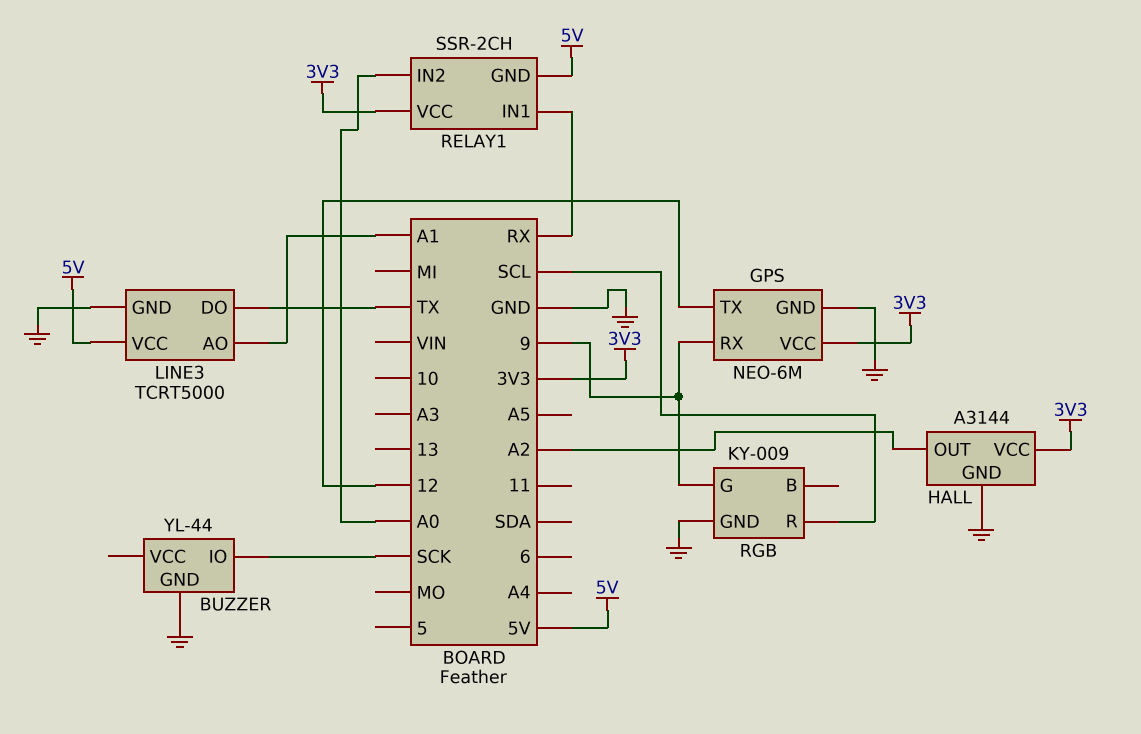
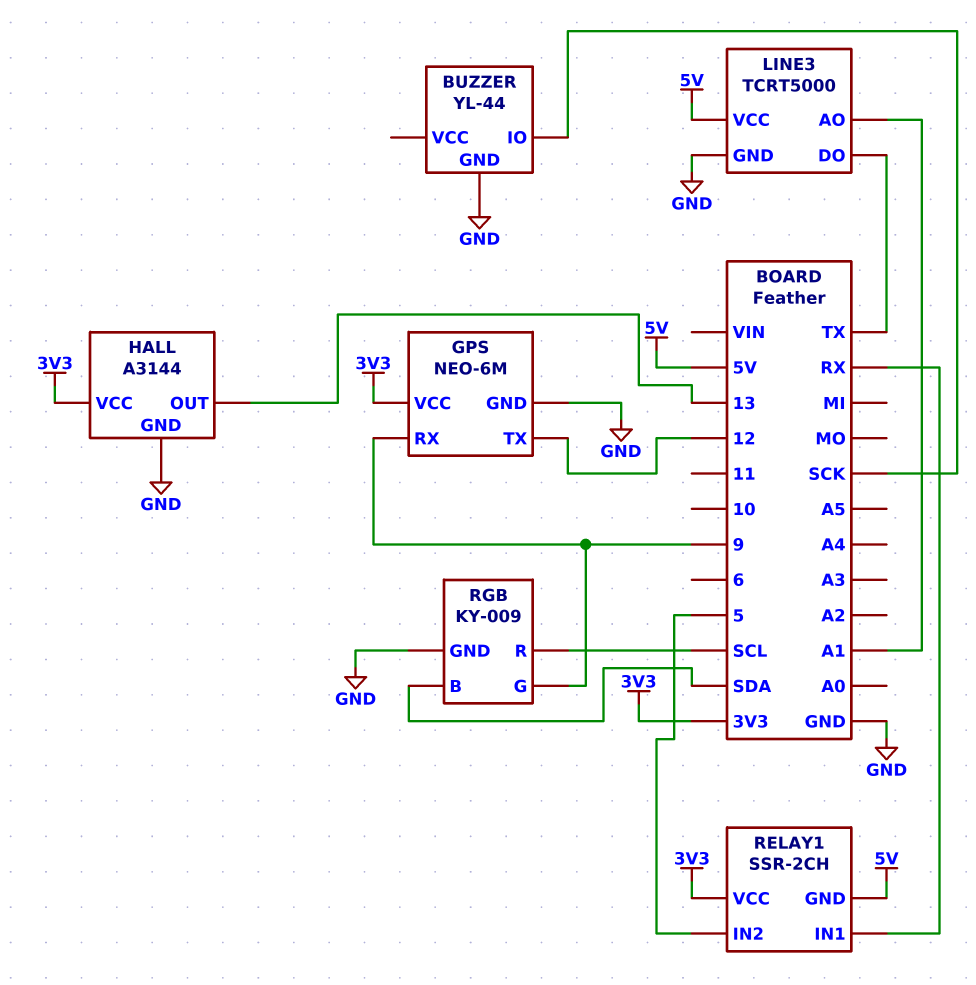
HALL pin OUT: A2 -> 13
RELAY1 pin IN2: A0 -> 5
RGB pin B: none -> SDA

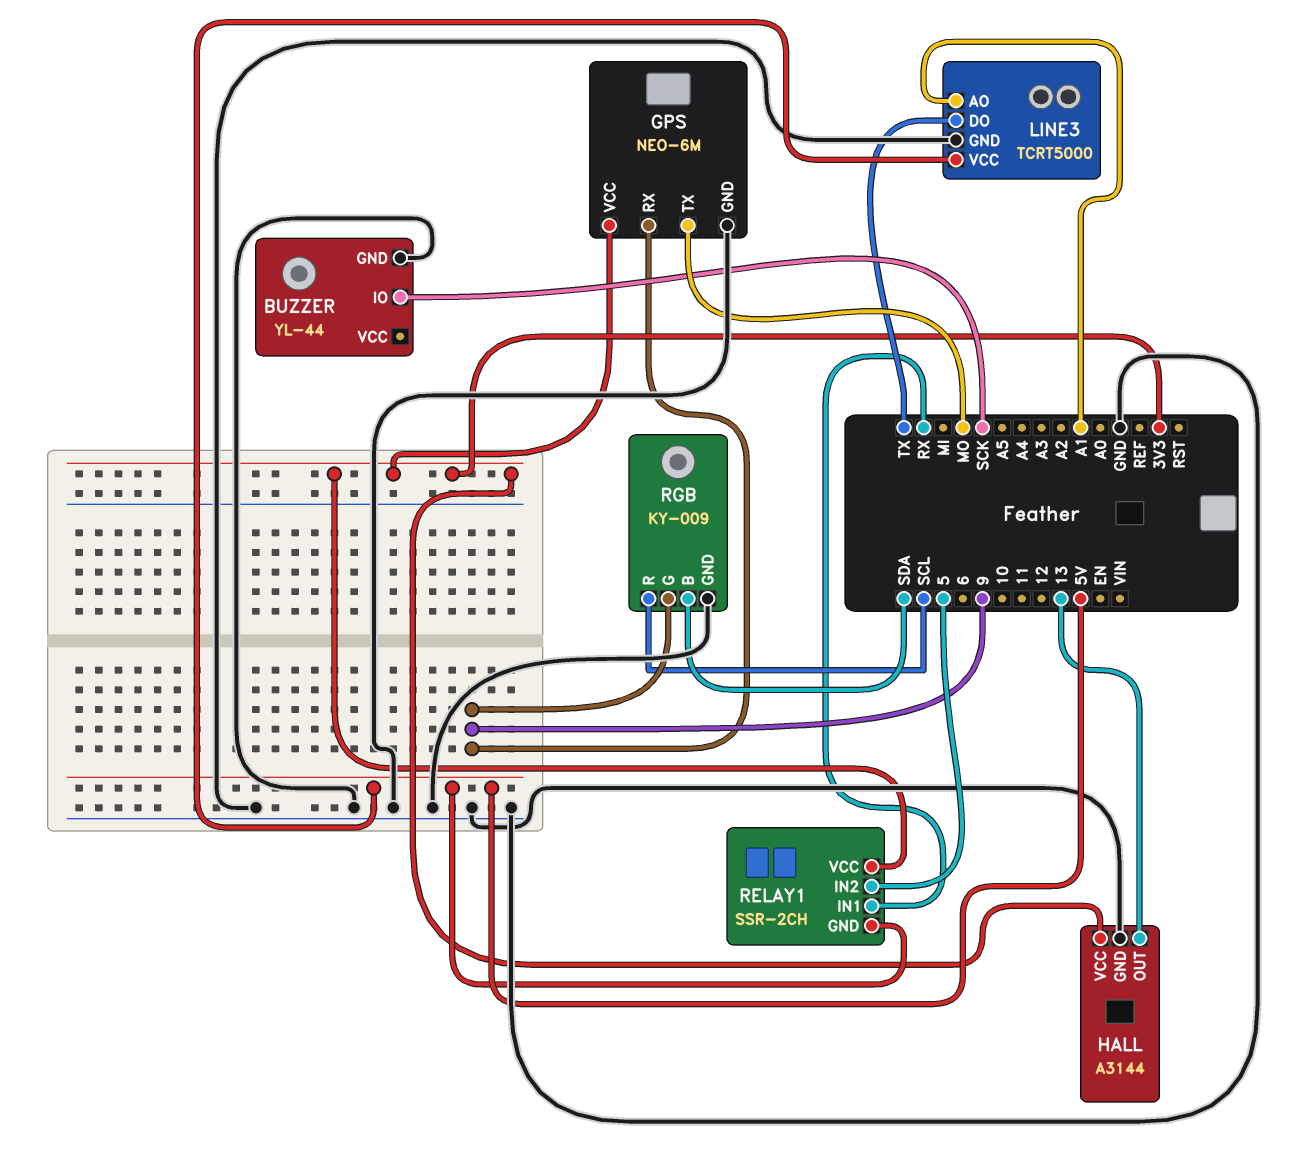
GPS pin TX: 12 -> MO

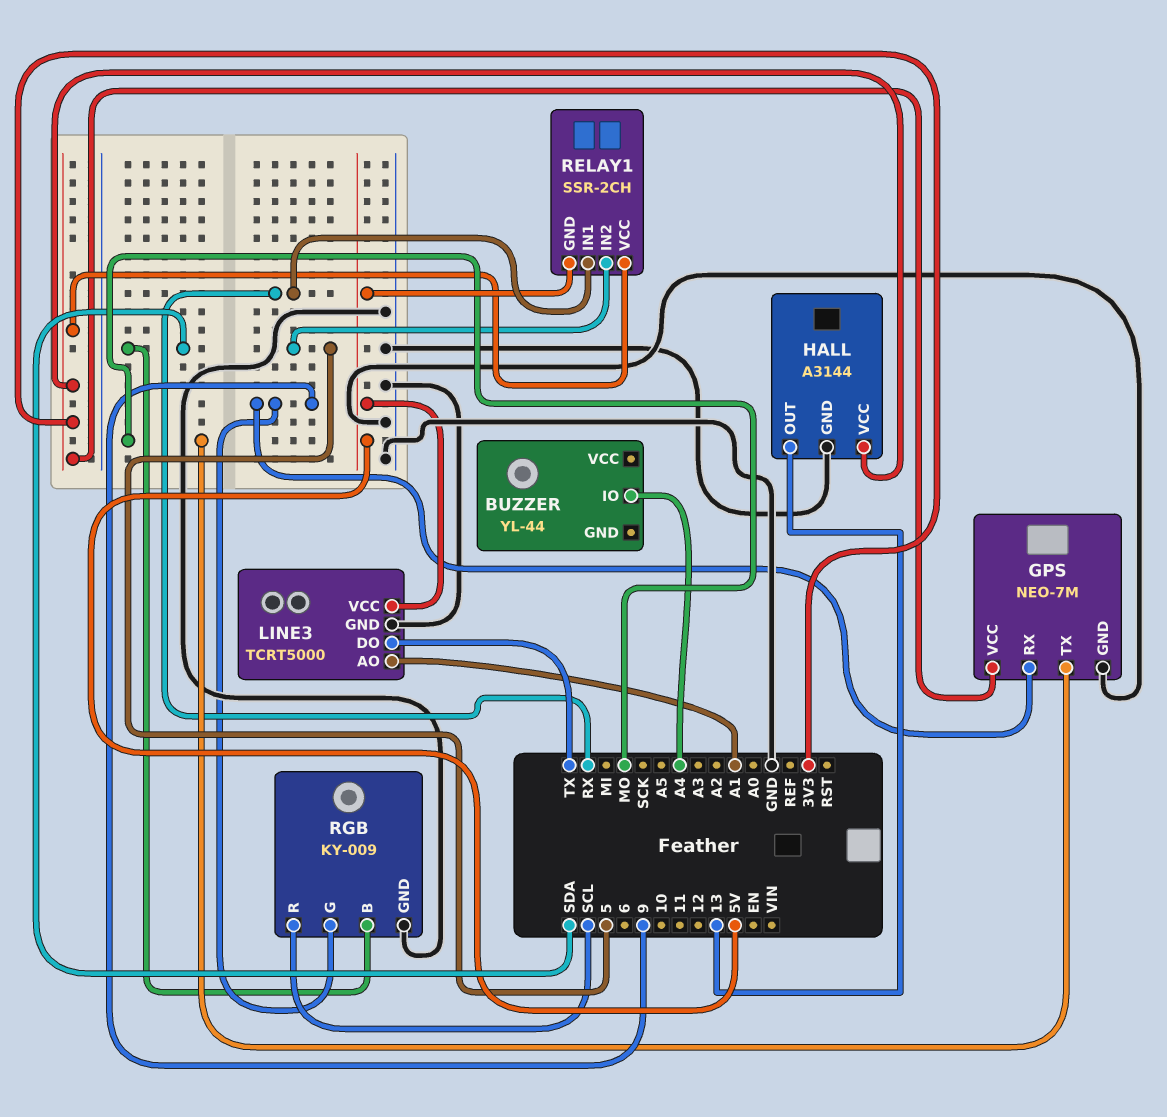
BUZZER pin GND: GND -> none
BUZZER pin IO: SCK -> A4
GPS: NEO-6M -> NEO-7M

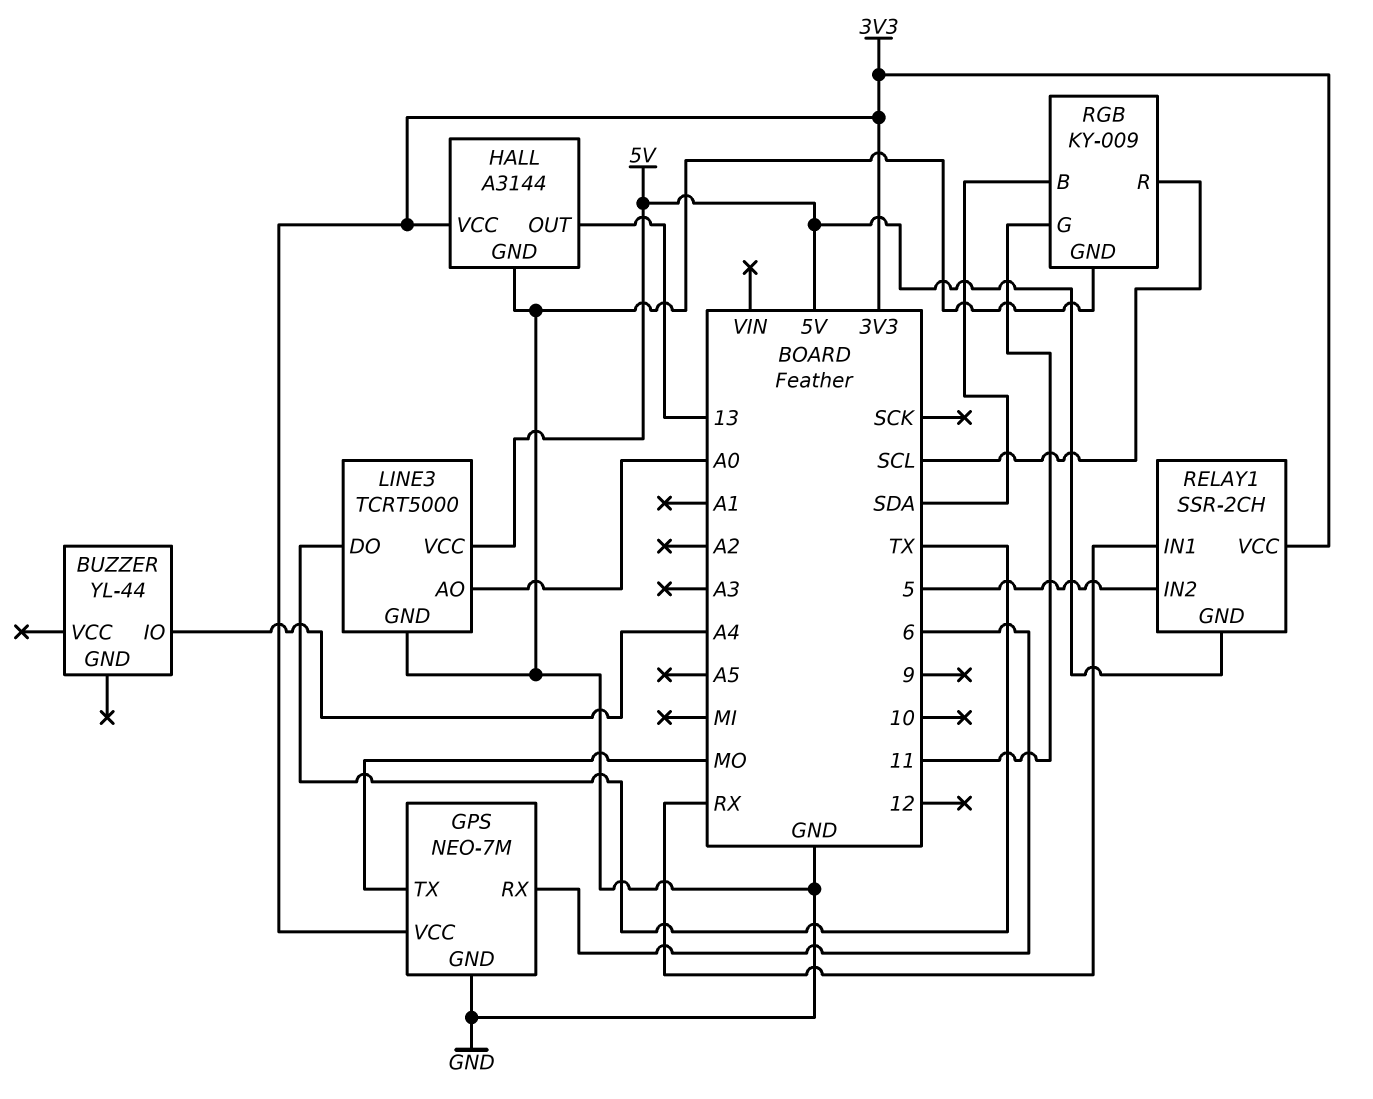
GPS pin RX: 9 -> 6
LINE3 pin AO: A1 -> A0
RGB pin G: 9 -> 11

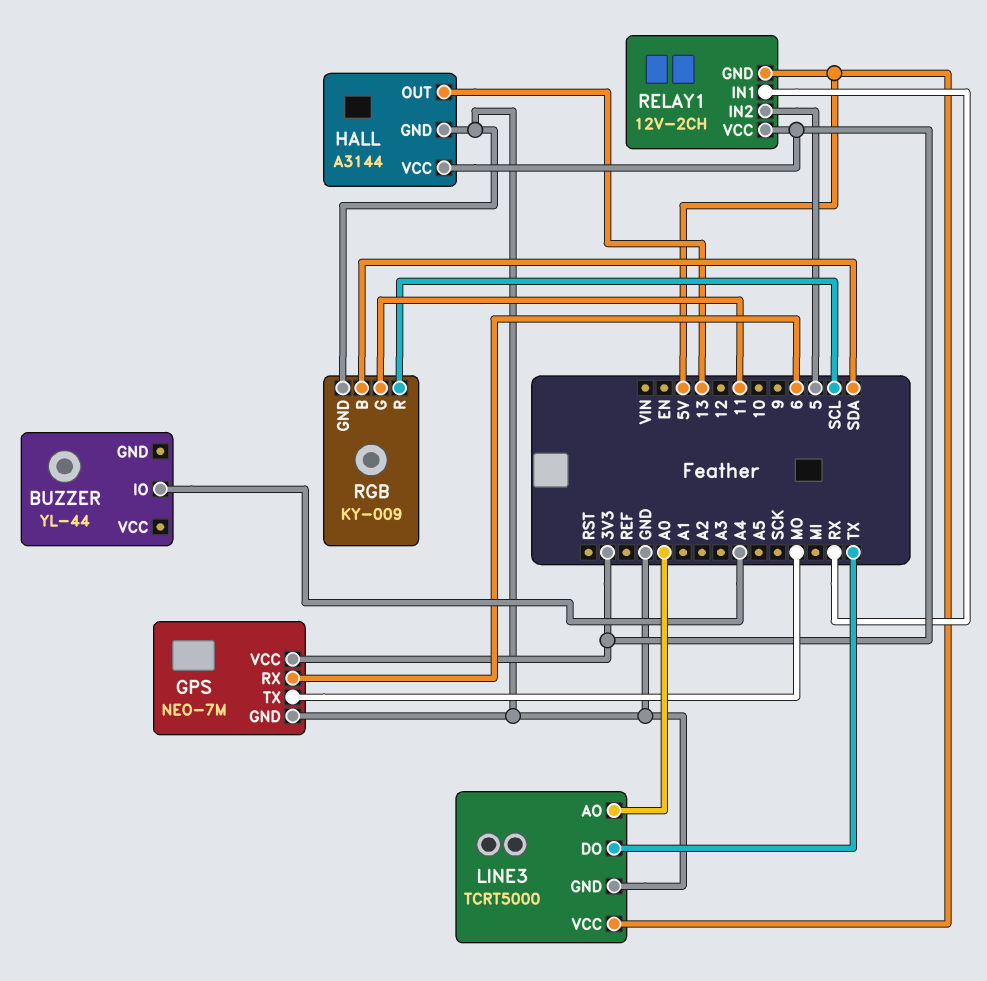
RELAY1: SSR-2CH -> 12V-2CH

